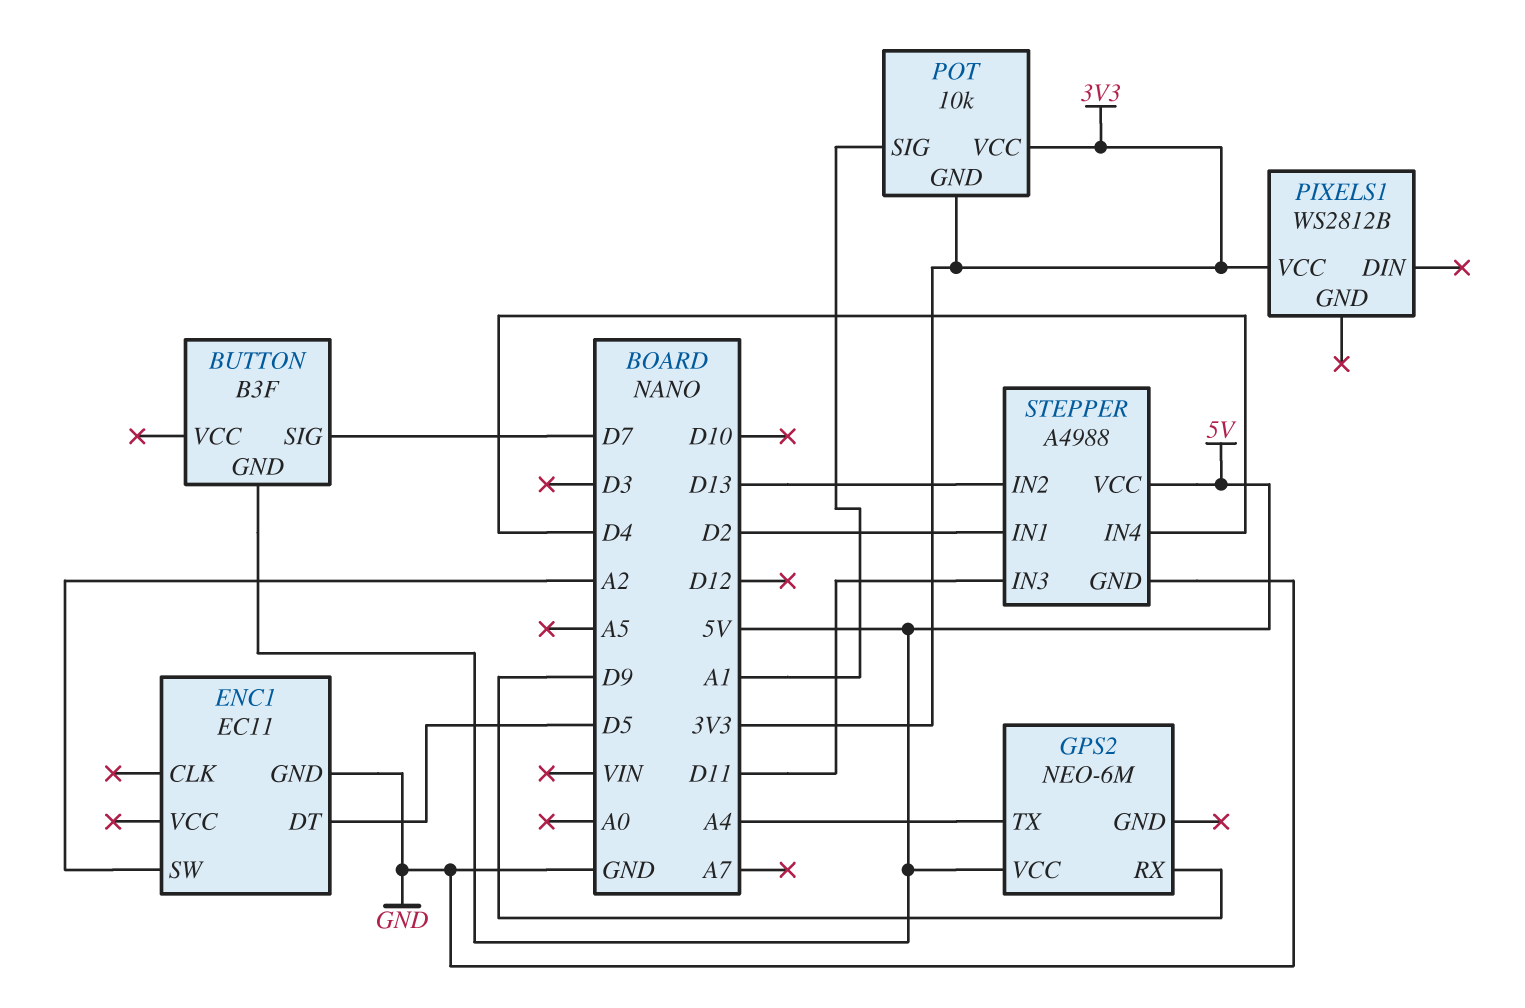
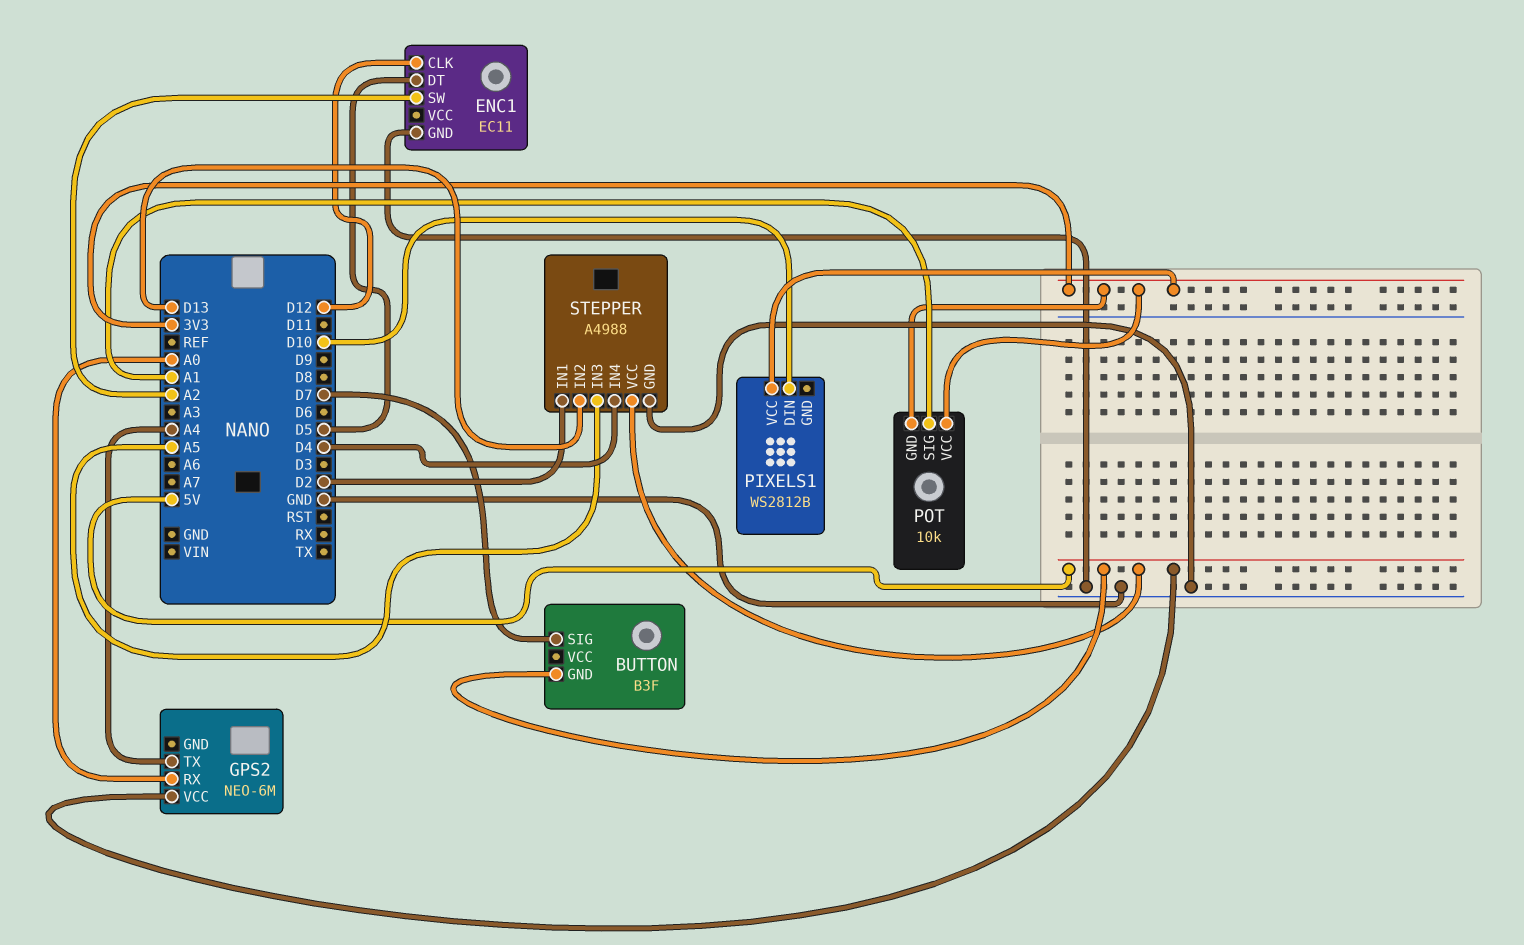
ENC1 pin CLK: none -> D12
GPS2 pin RX: D9 -> A0
PIXELS1 pin DIN: none -> D10
STEPPER pin IN3: D11 -> A5

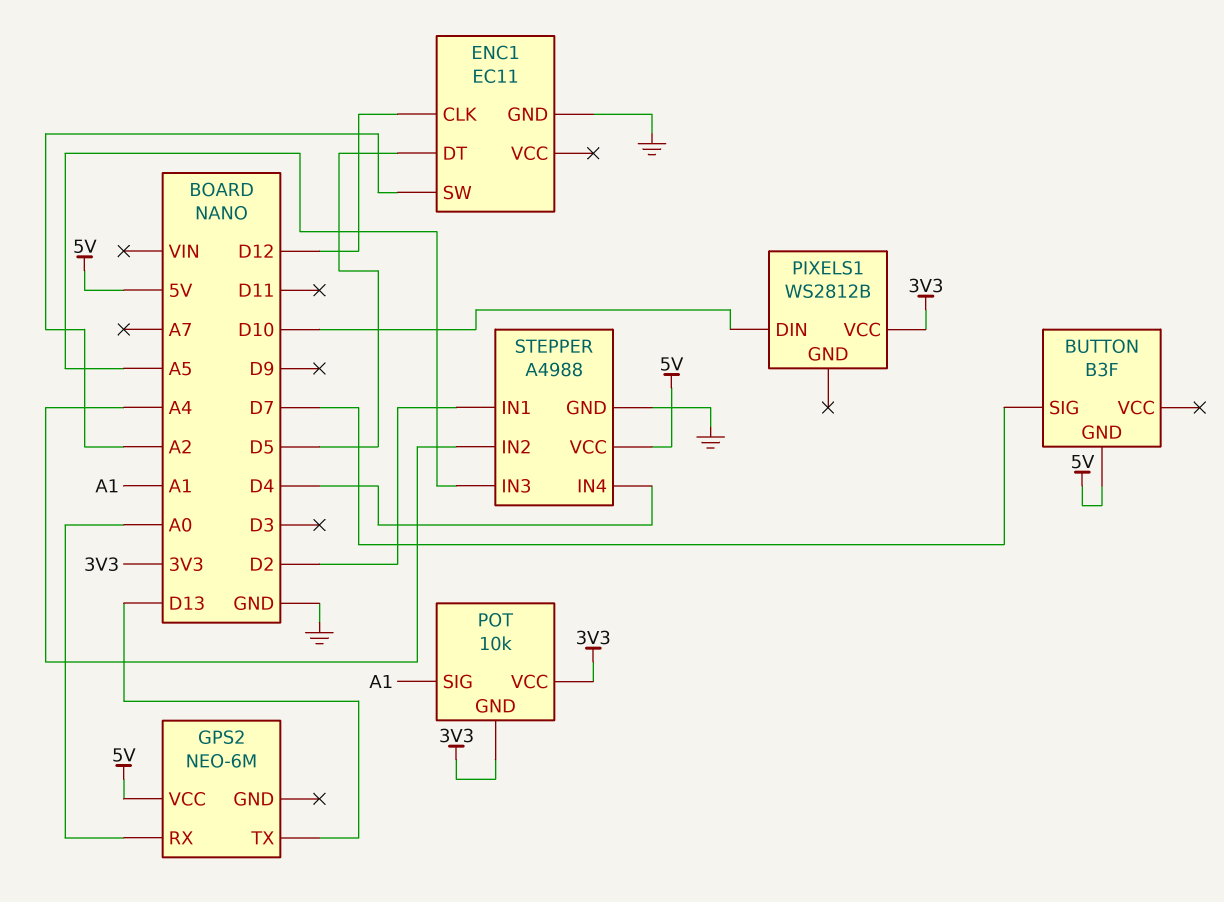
GPS2 pin TX: A4 -> D13
STEPPER pin IN2: D13 -> A4

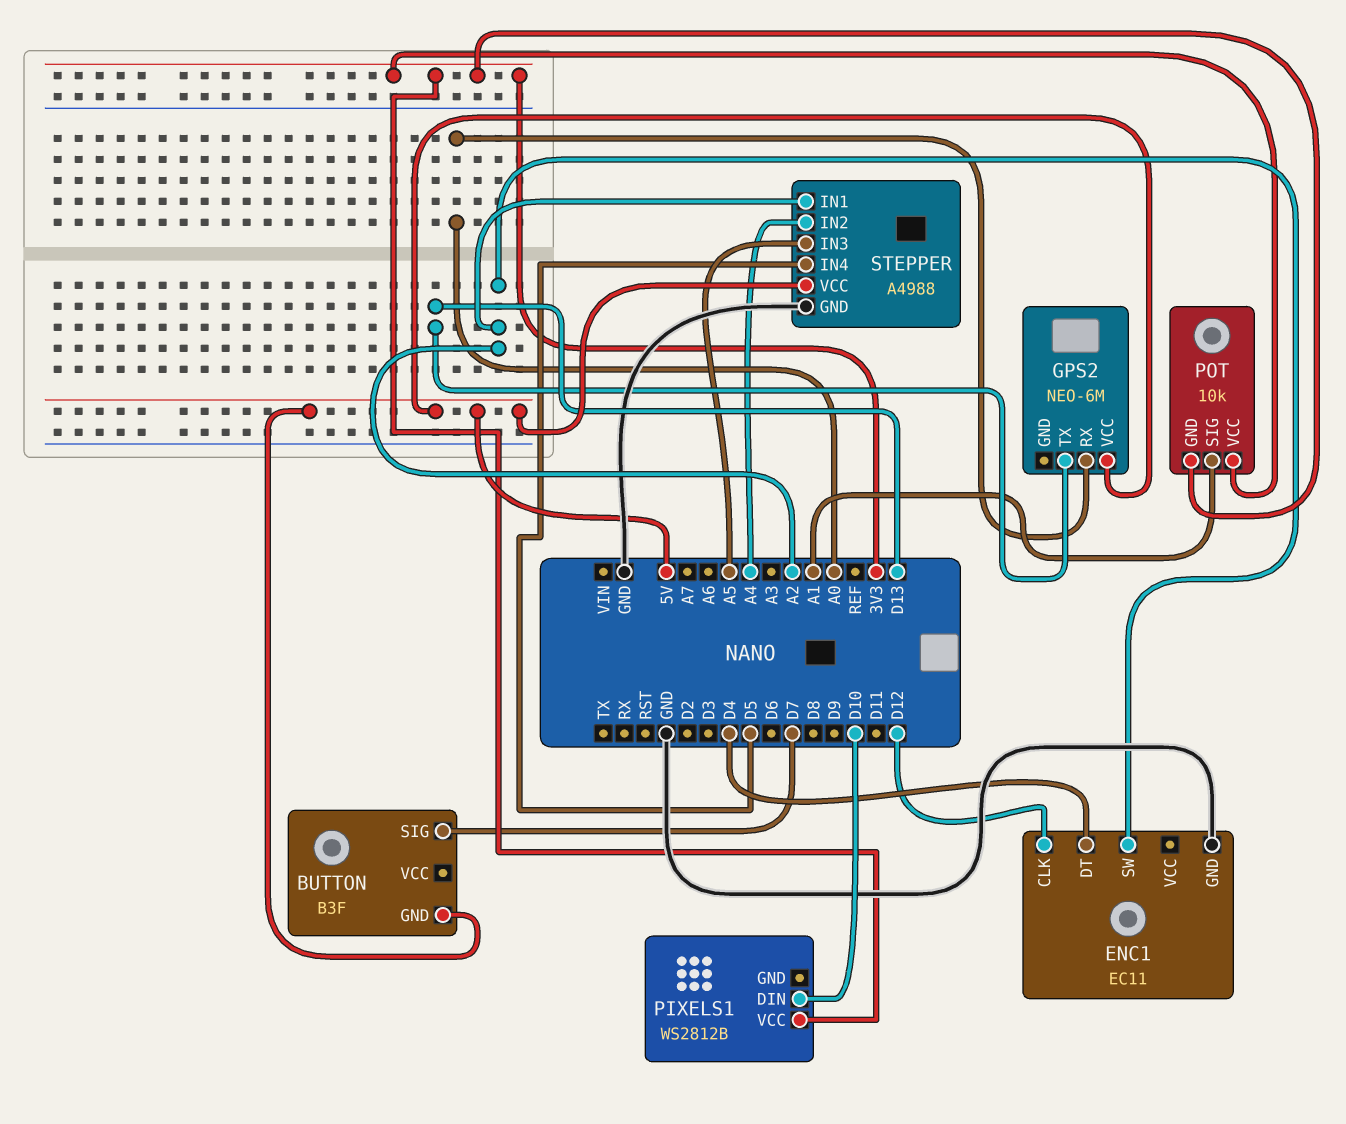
ENC1 pin DT: D5 -> D4
STEPPER pin IN1: D2 -> A2
STEPPER pin IN4: D4 -> D5

